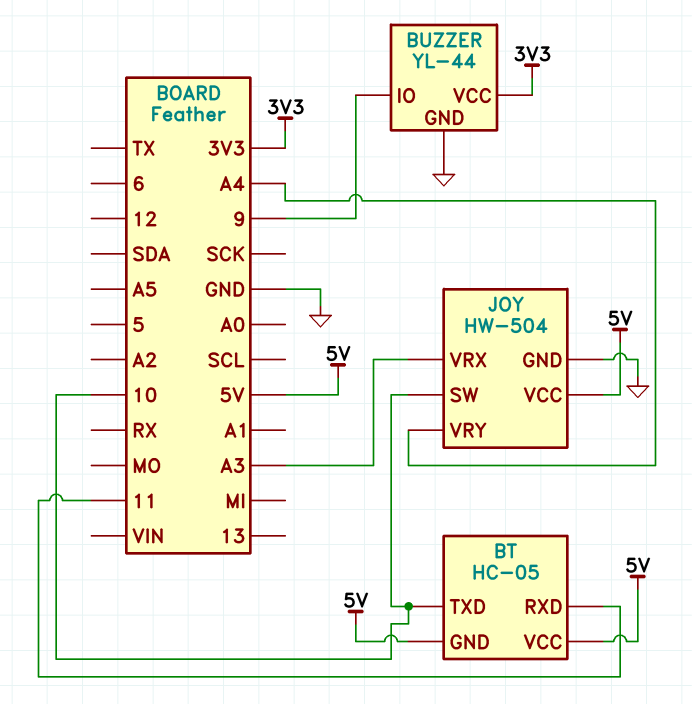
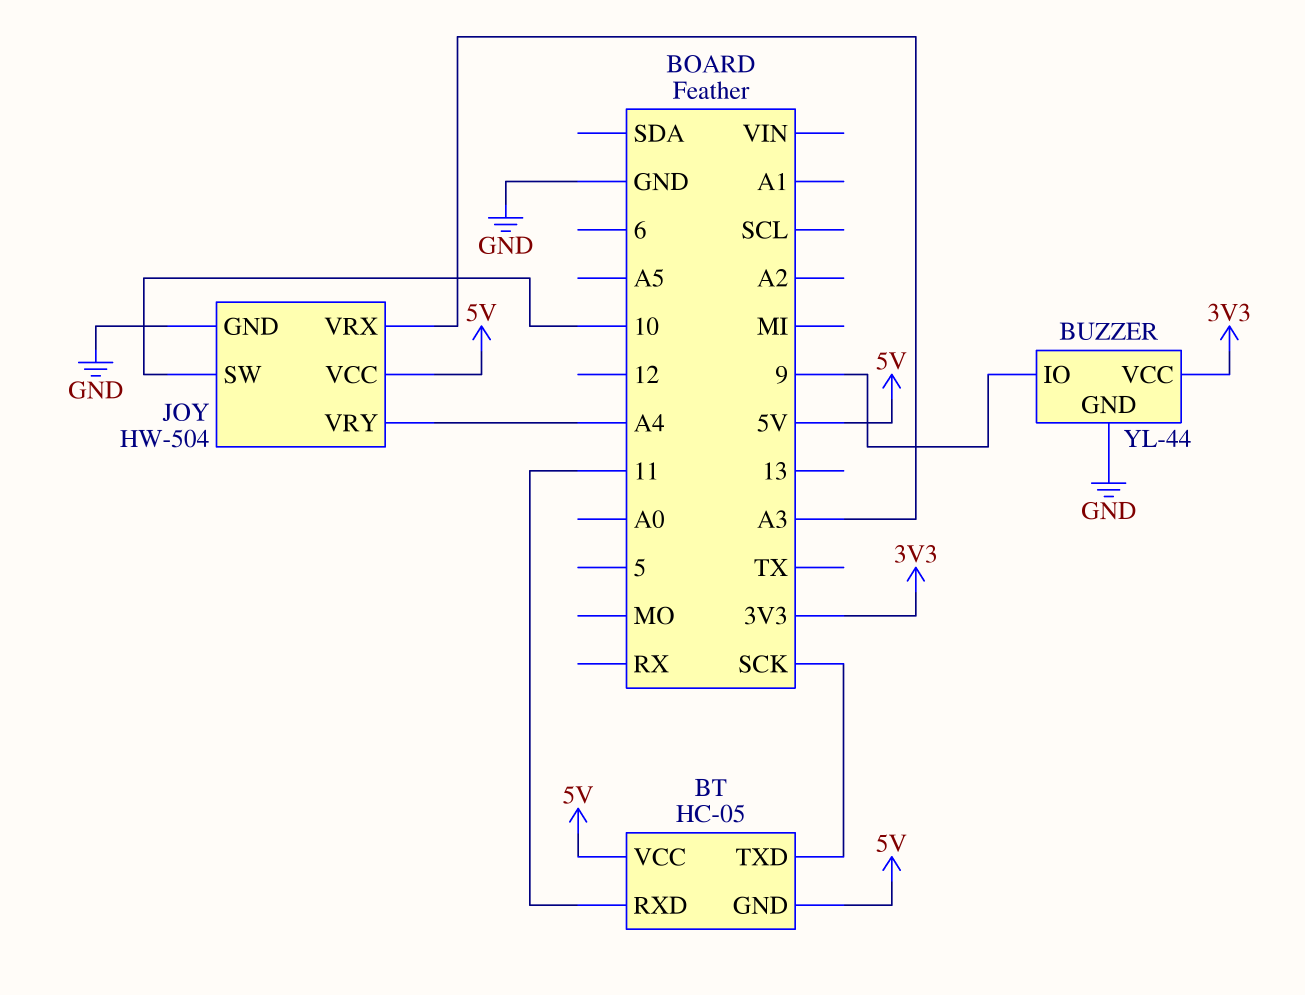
BT pin TXD: 10 -> SCK

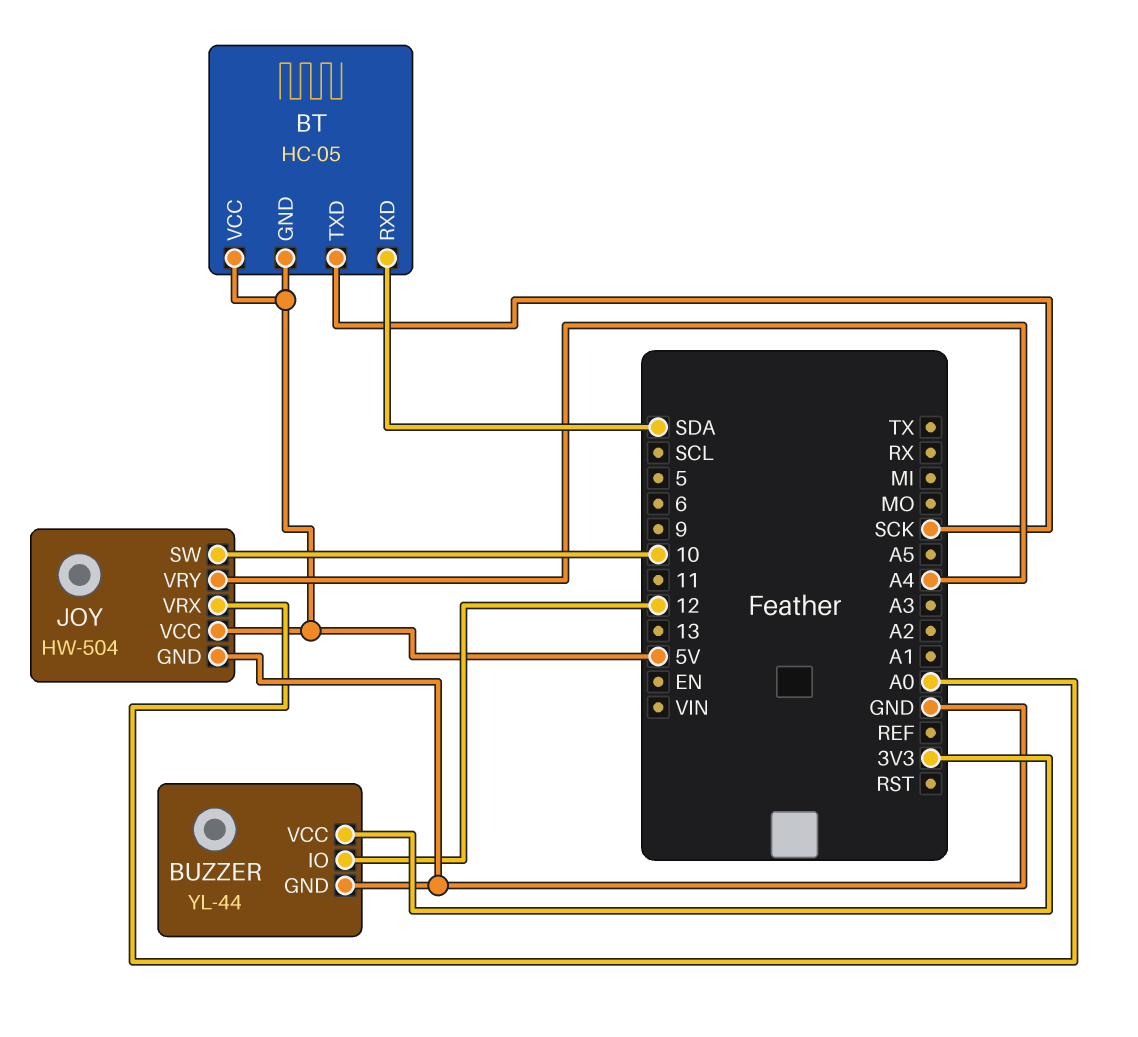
BT pin RXD: 11 -> SDA
BUZZER pin IO: 9 -> 12
JOY pin VRX: A3 -> A0

